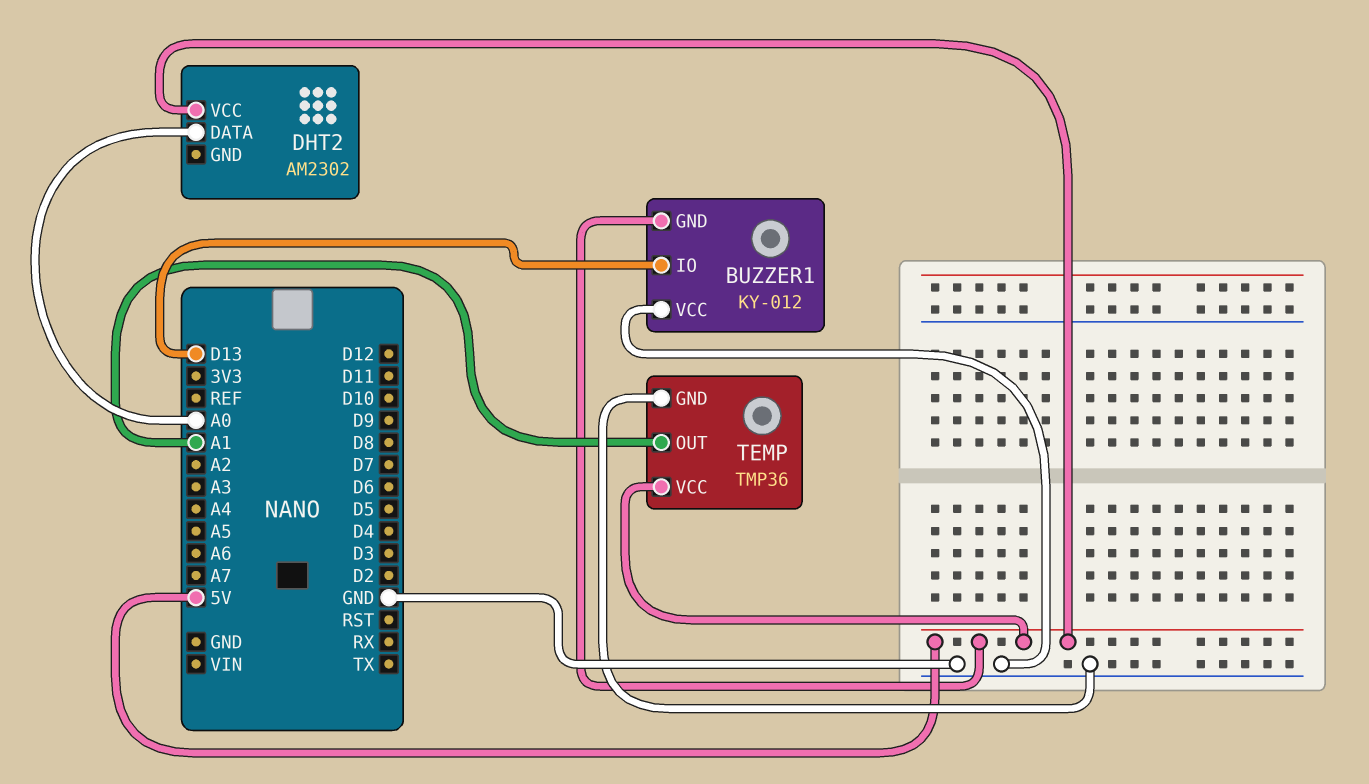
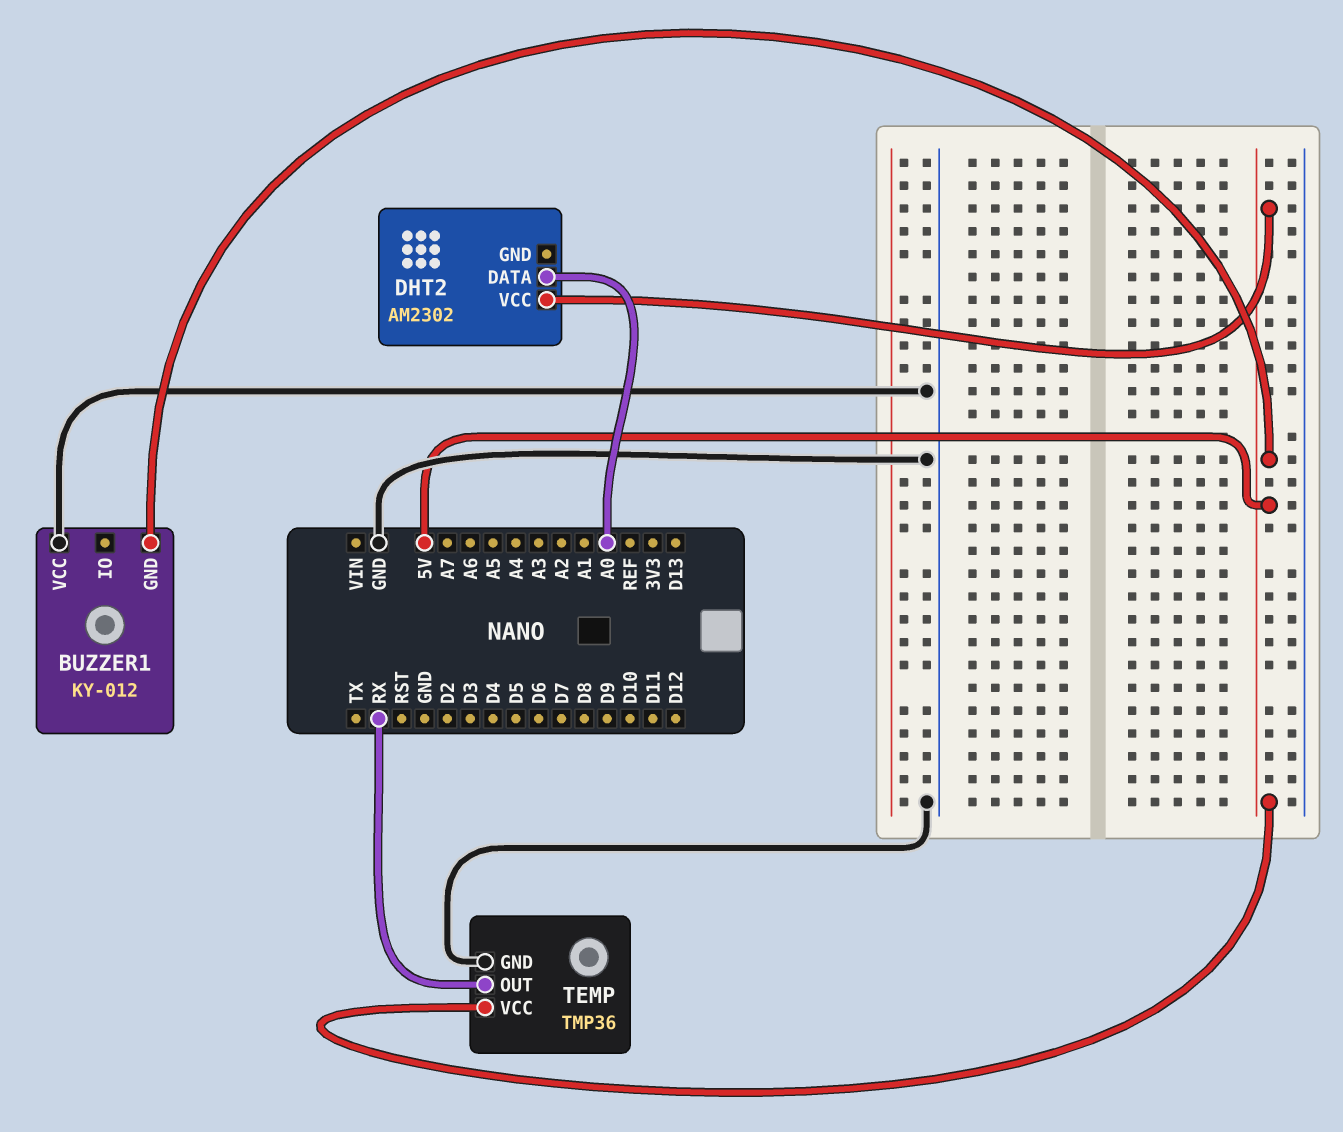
BUZZER1 pin IO: D13 -> none
TEMP pin OUT: A1 -> RX

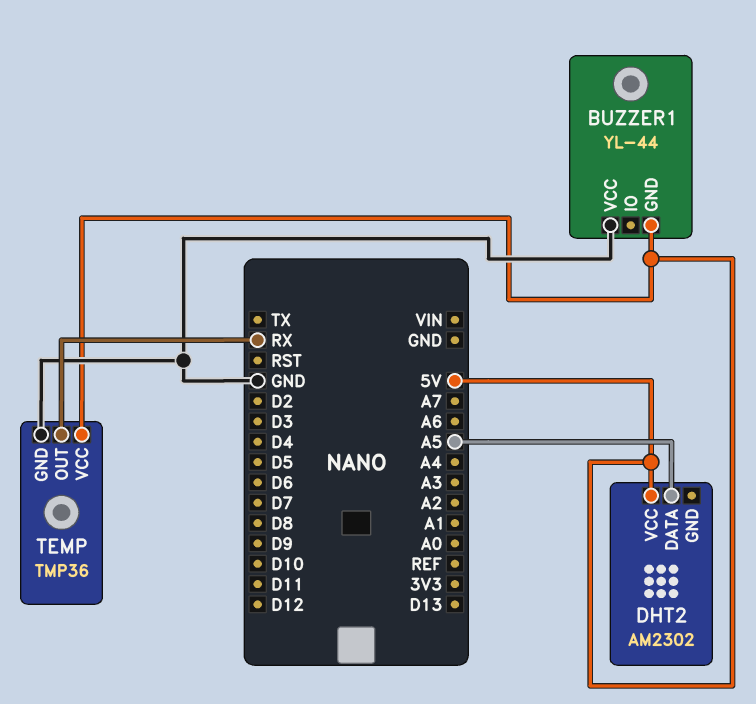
BUZZER1: KY-012 -> YL-44
DHT2 pin DATA: A0 -> A5

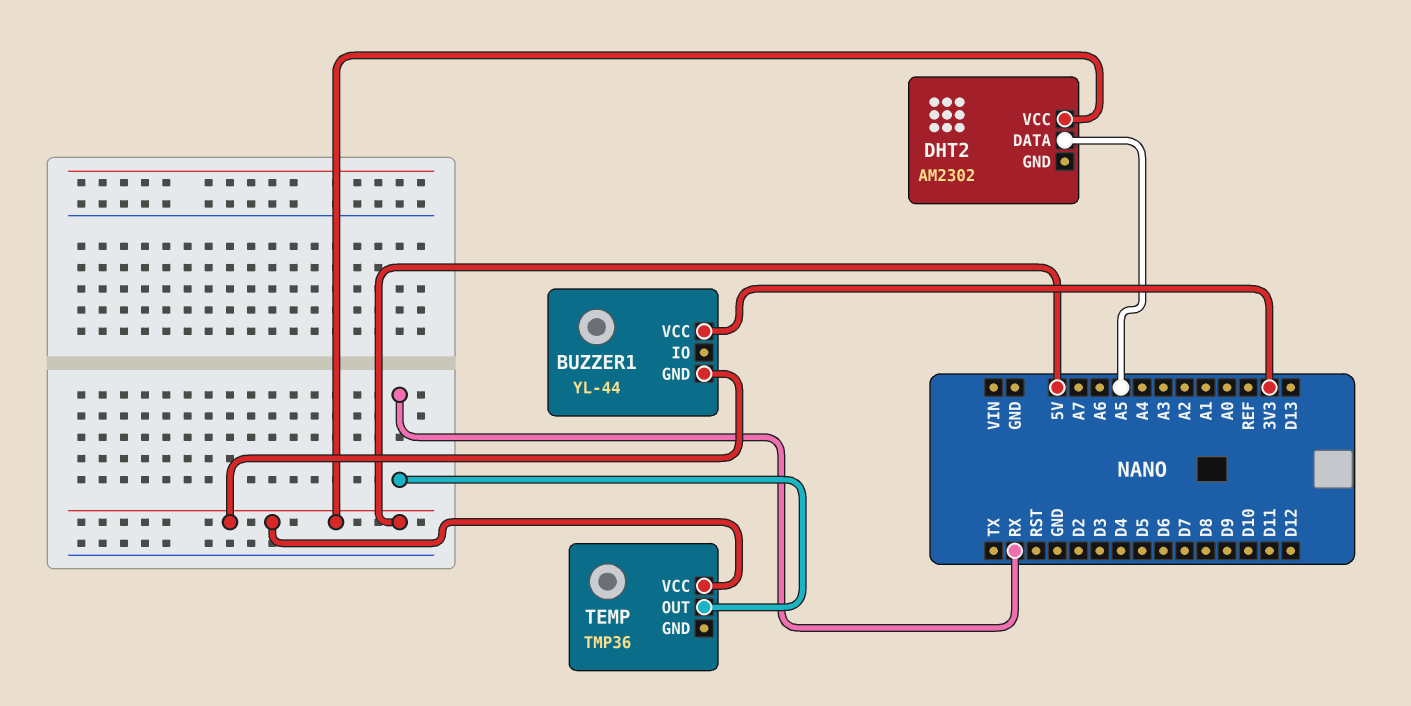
BUZZER1 pin VCC: GND -> 3V3
TEMP pin GND: GND -> none

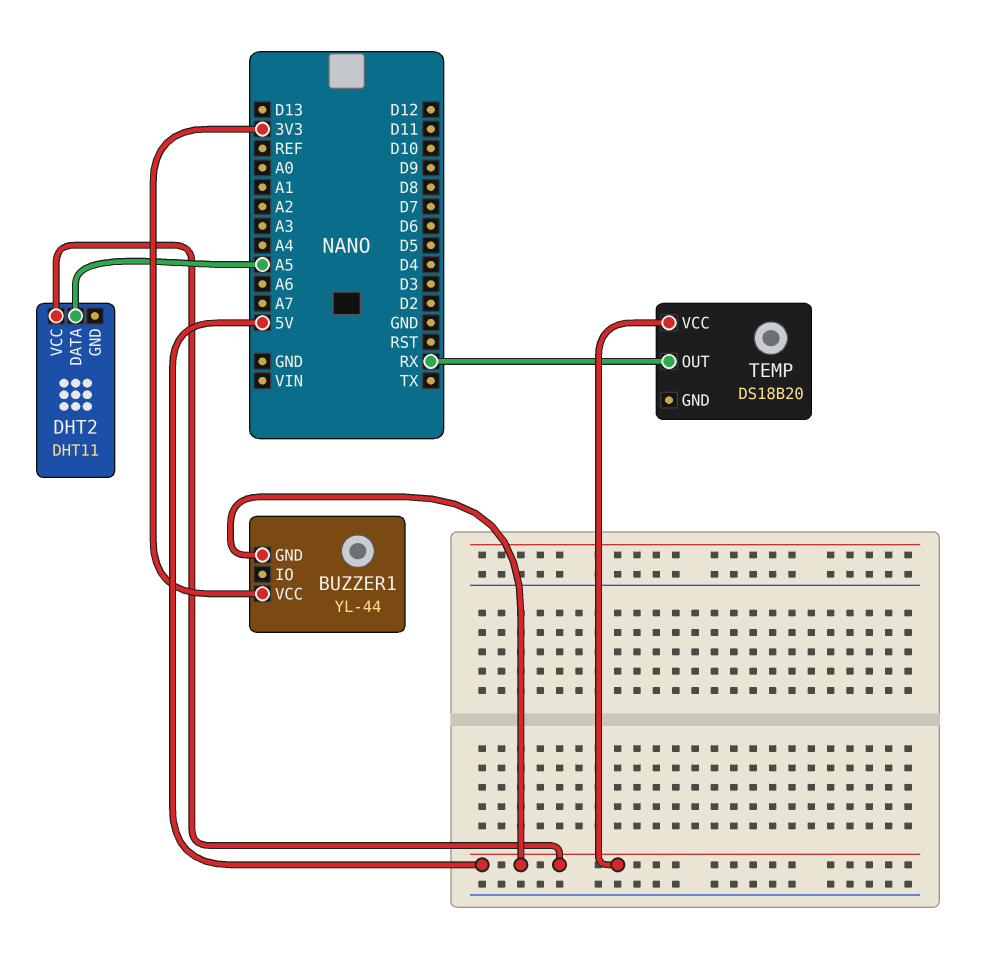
DHT2: AM2302 -> DHT11
TEMP: TMP36 -> DS18B20

